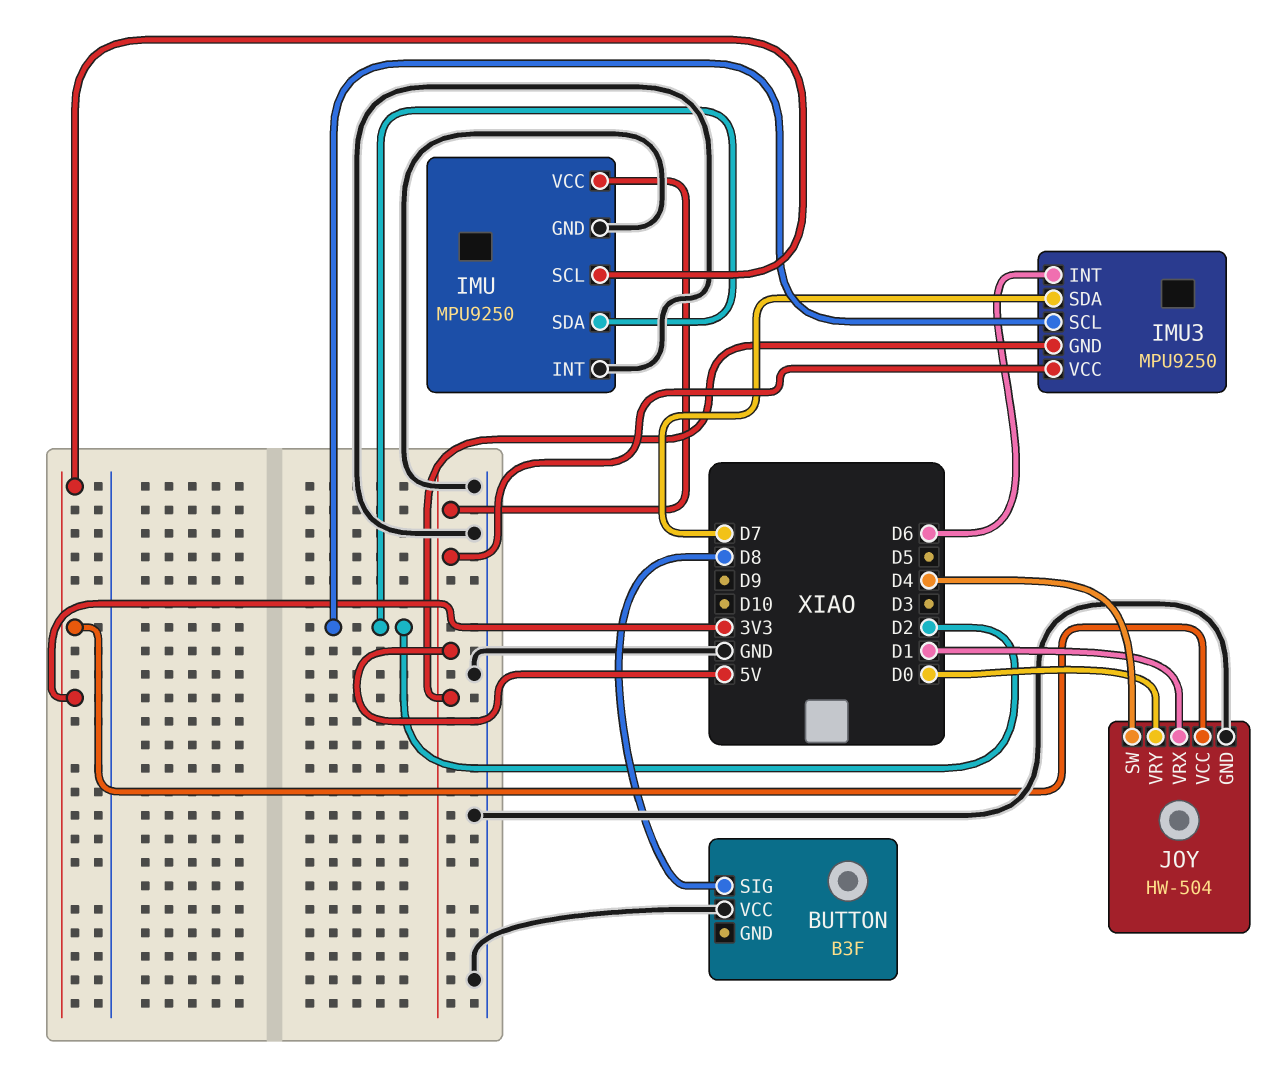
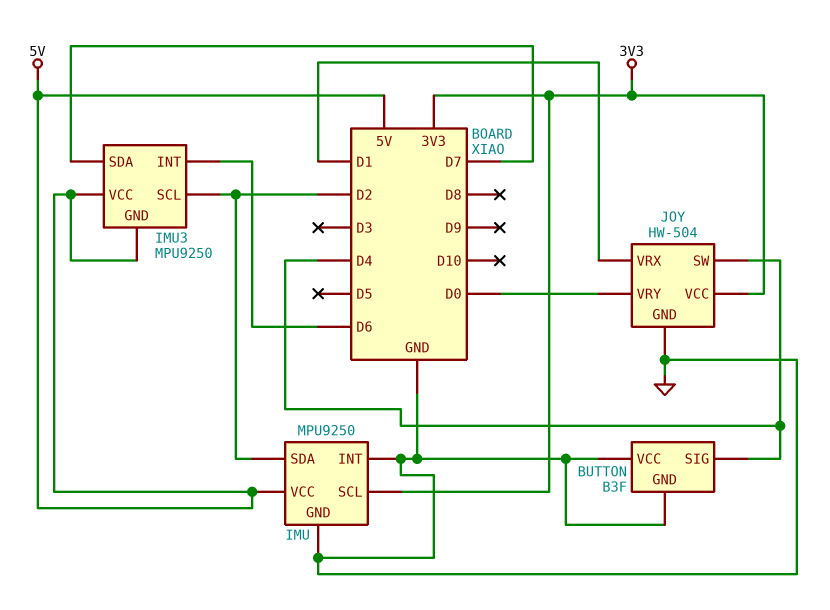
BUTTON pin GND: none -> GND
BUTTON pin SIG: D8 -> D4

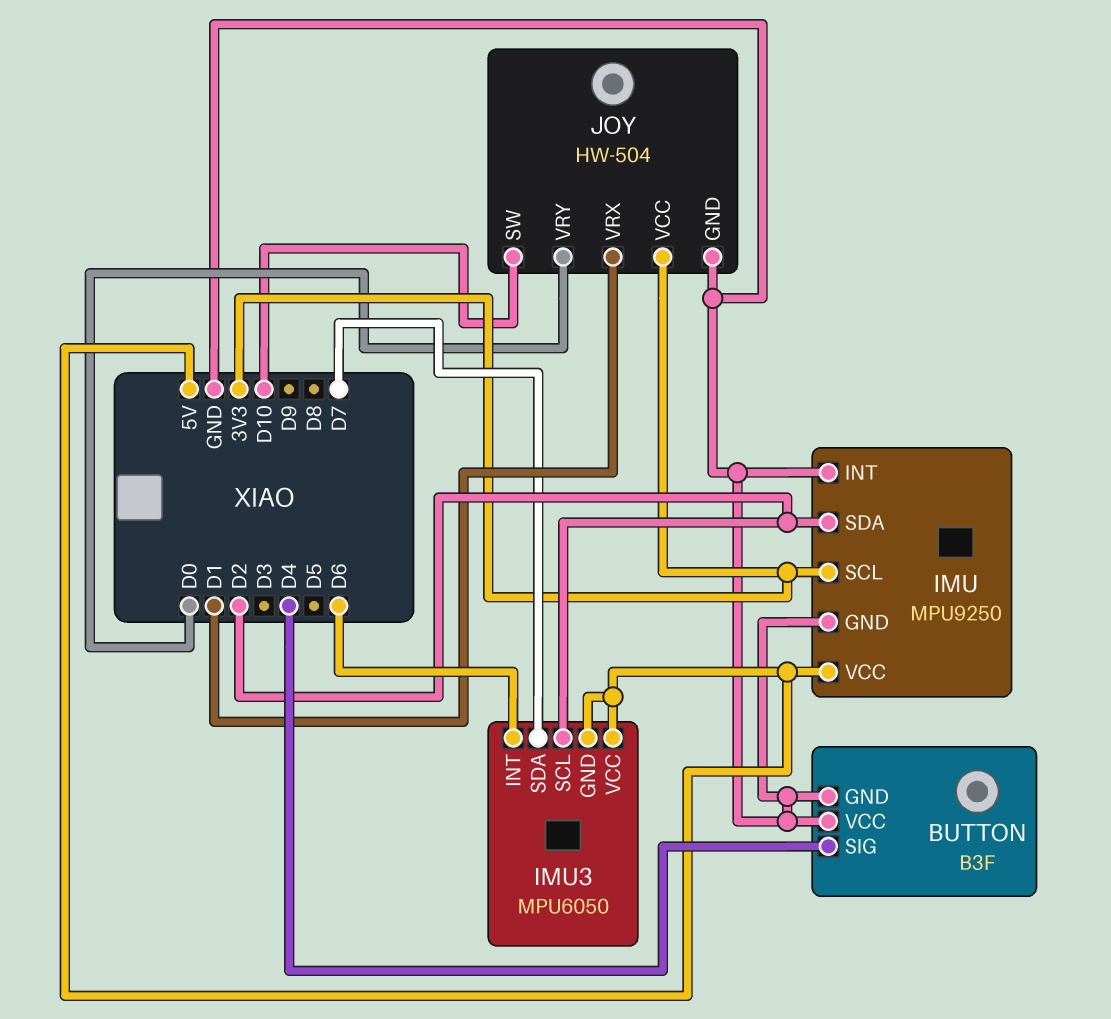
IMU3: MPU9250 -> MPU6050
JOY pin SW: D4 -> D10

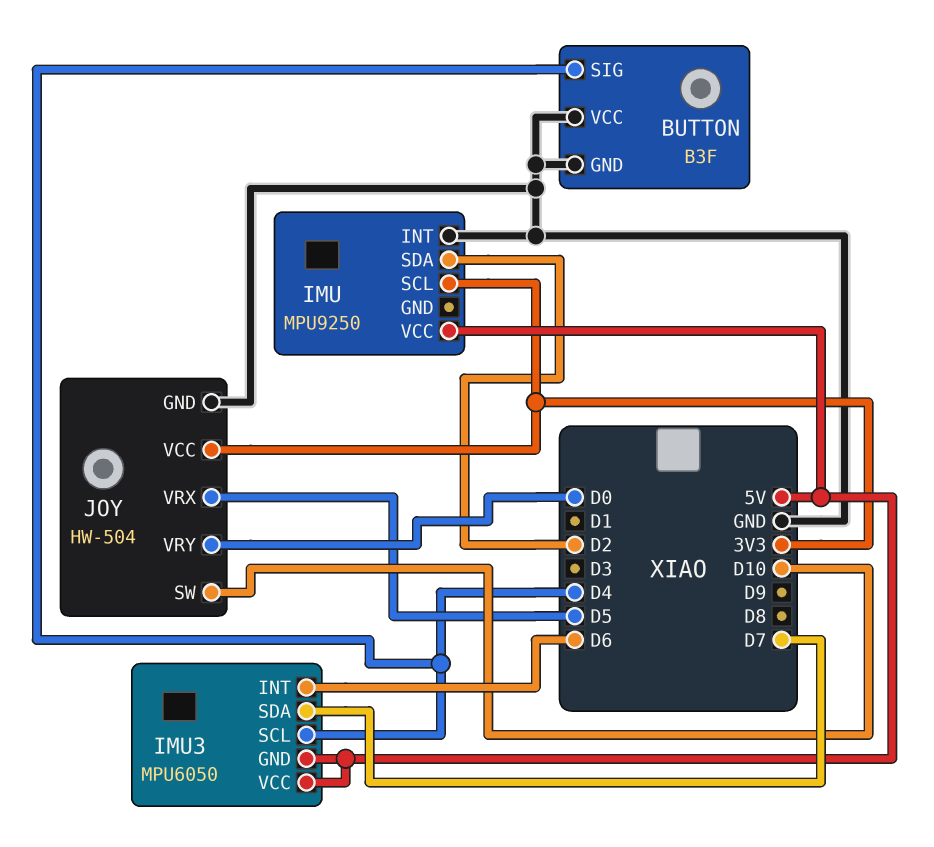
IMU pin GND: GND -> none
IMU3 pin SCL: D2 -> D4
JOY pin VRX: D1 -> D5

